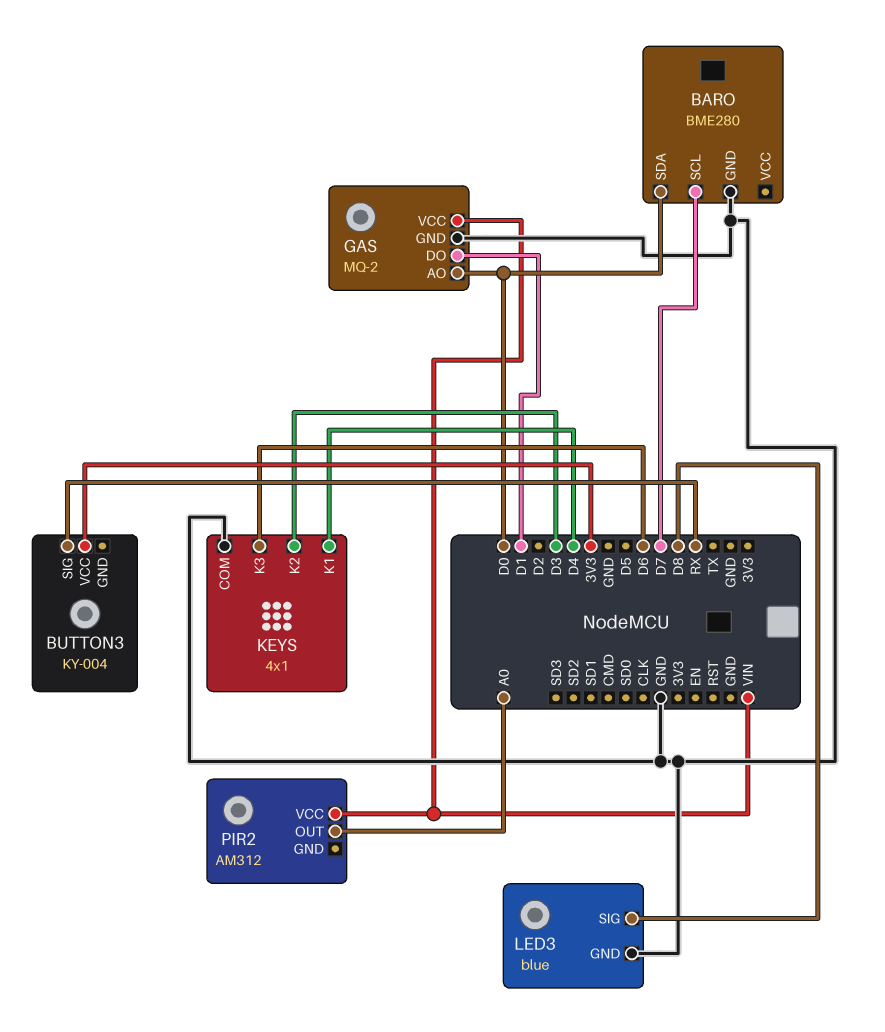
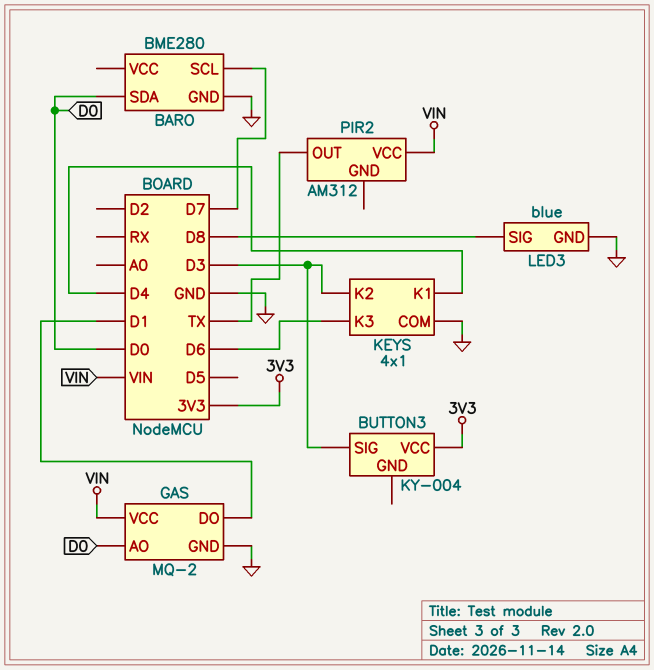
BUTTON3 pin SIG: RX -> D3
PIR2 pin OUT: A0 -> TX

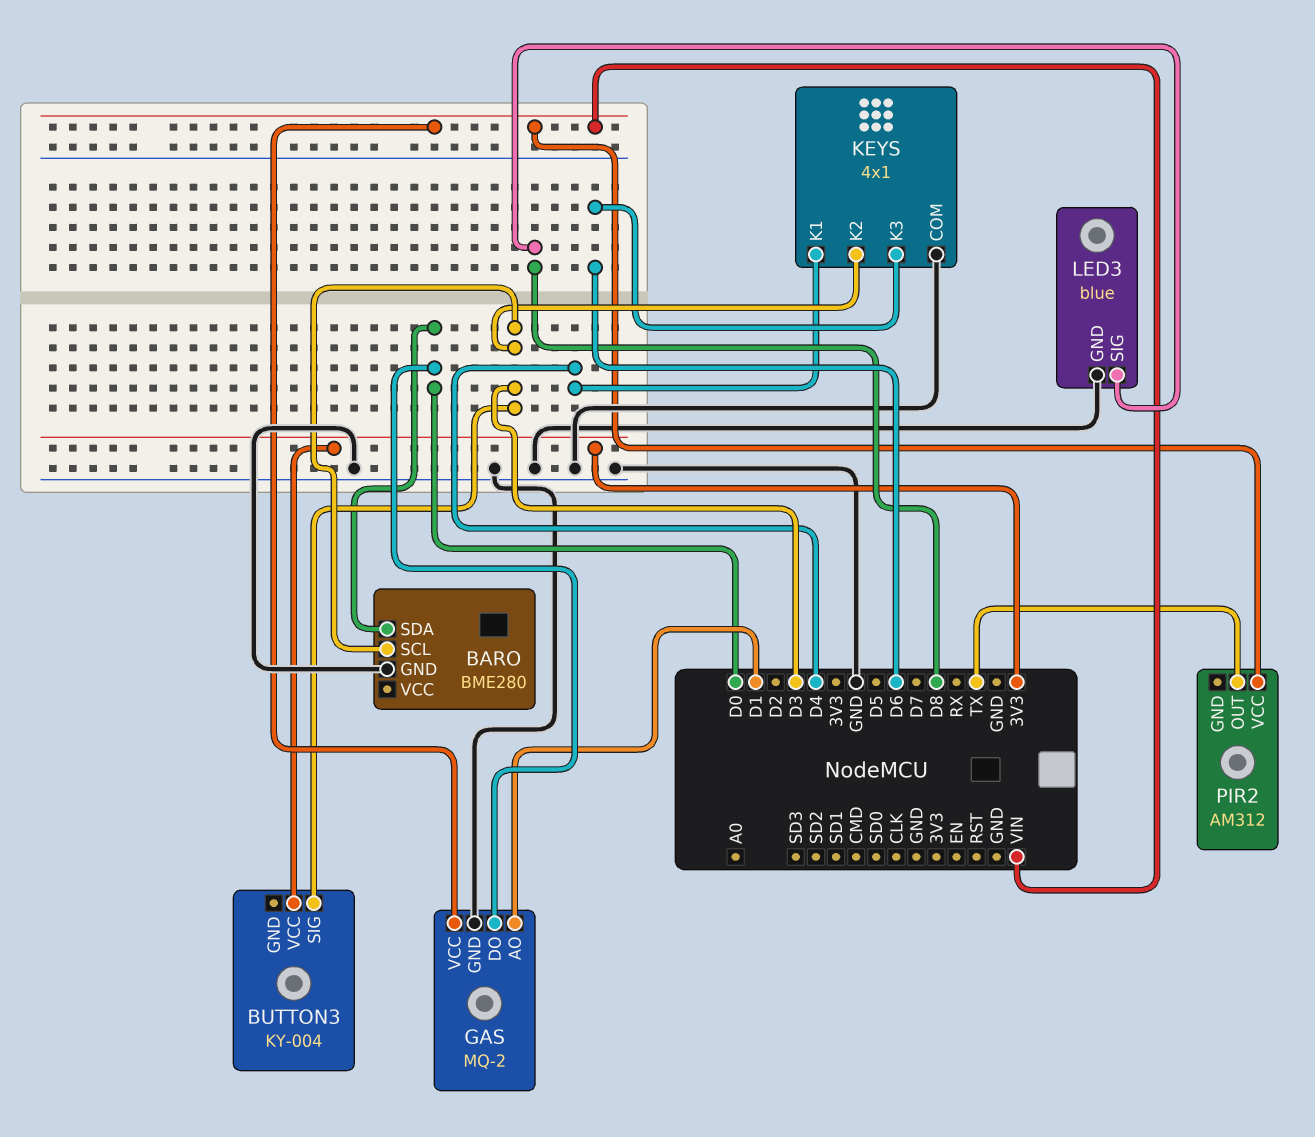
BARO pin SCL: D7 -> D3
GAS pin AO: D0 -> D1
GAS pin DO: D1 -> D0

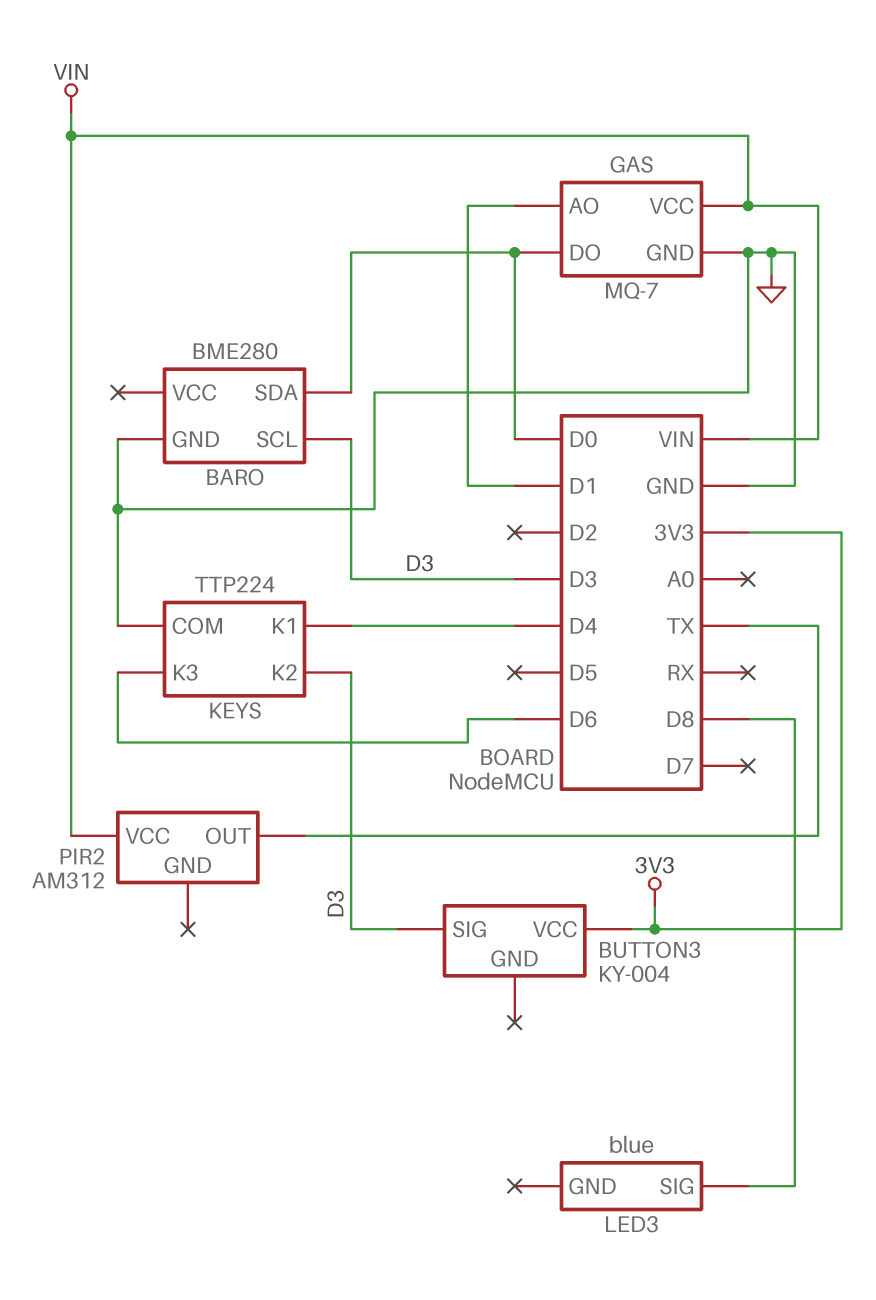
GAS: MQ-2 -> MQ-7
KEYS: 4x1 -> TTP224
LED3 pin GND: GND -> none

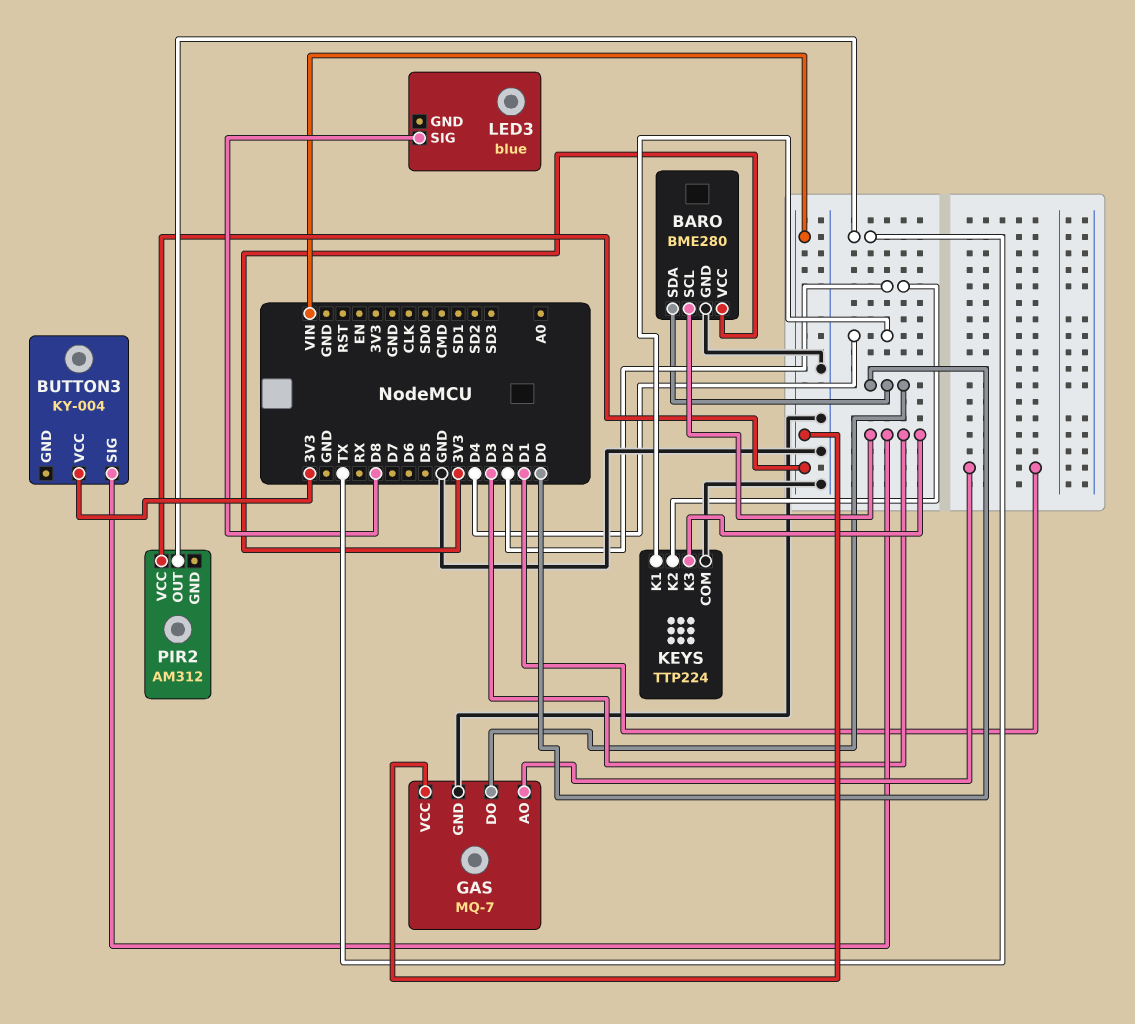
BARO pin VCC: none -> 3V3
KEYS pin K2: D3 -> D2
KEYS pin K3: D6 -> D3

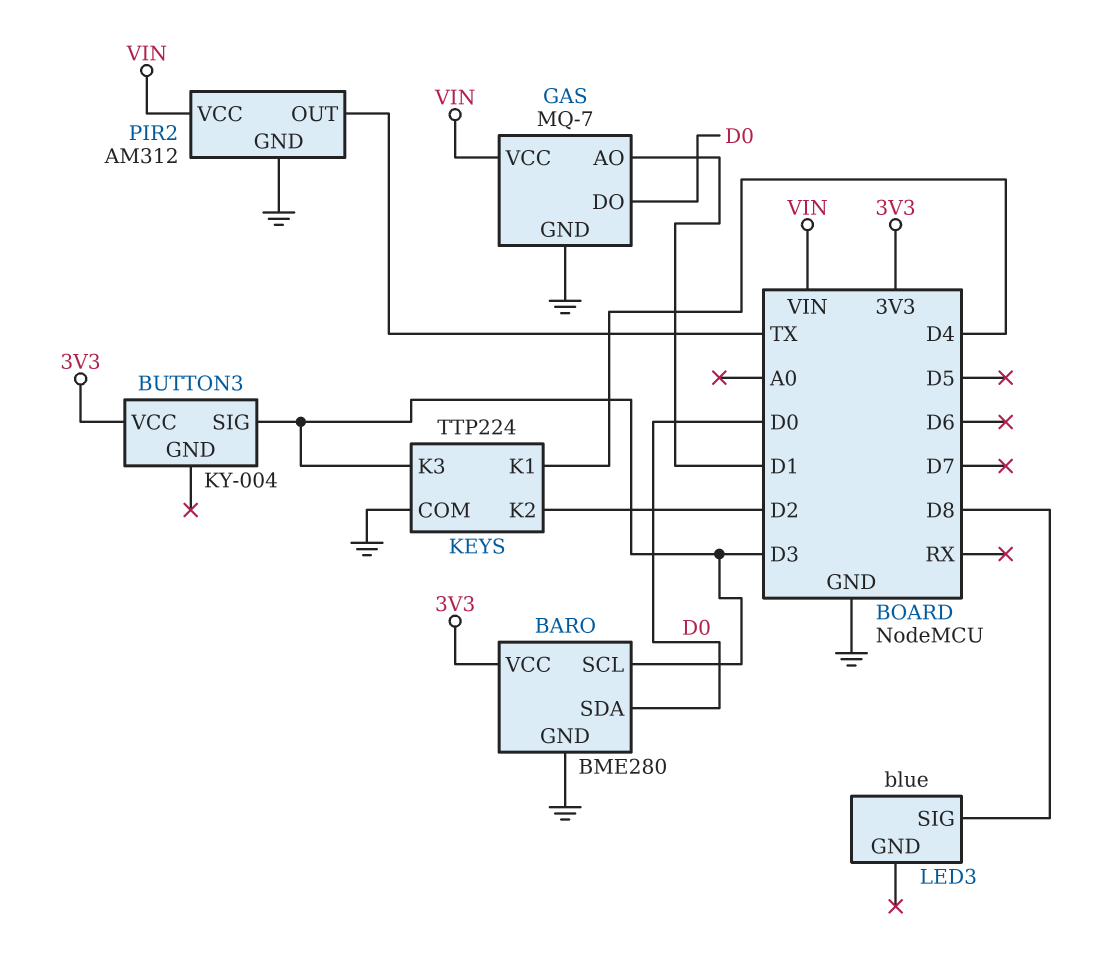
PIR2 pin GND: none -> GND

